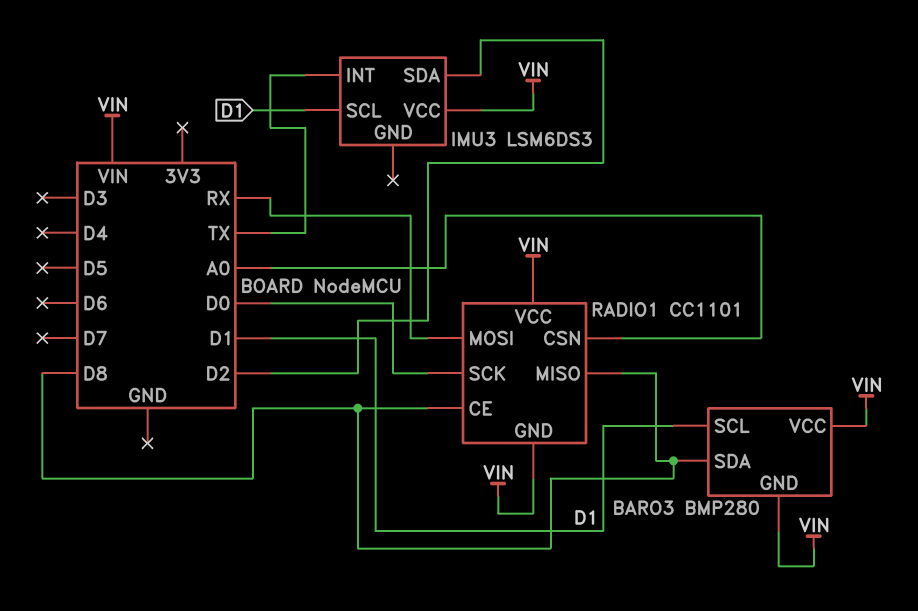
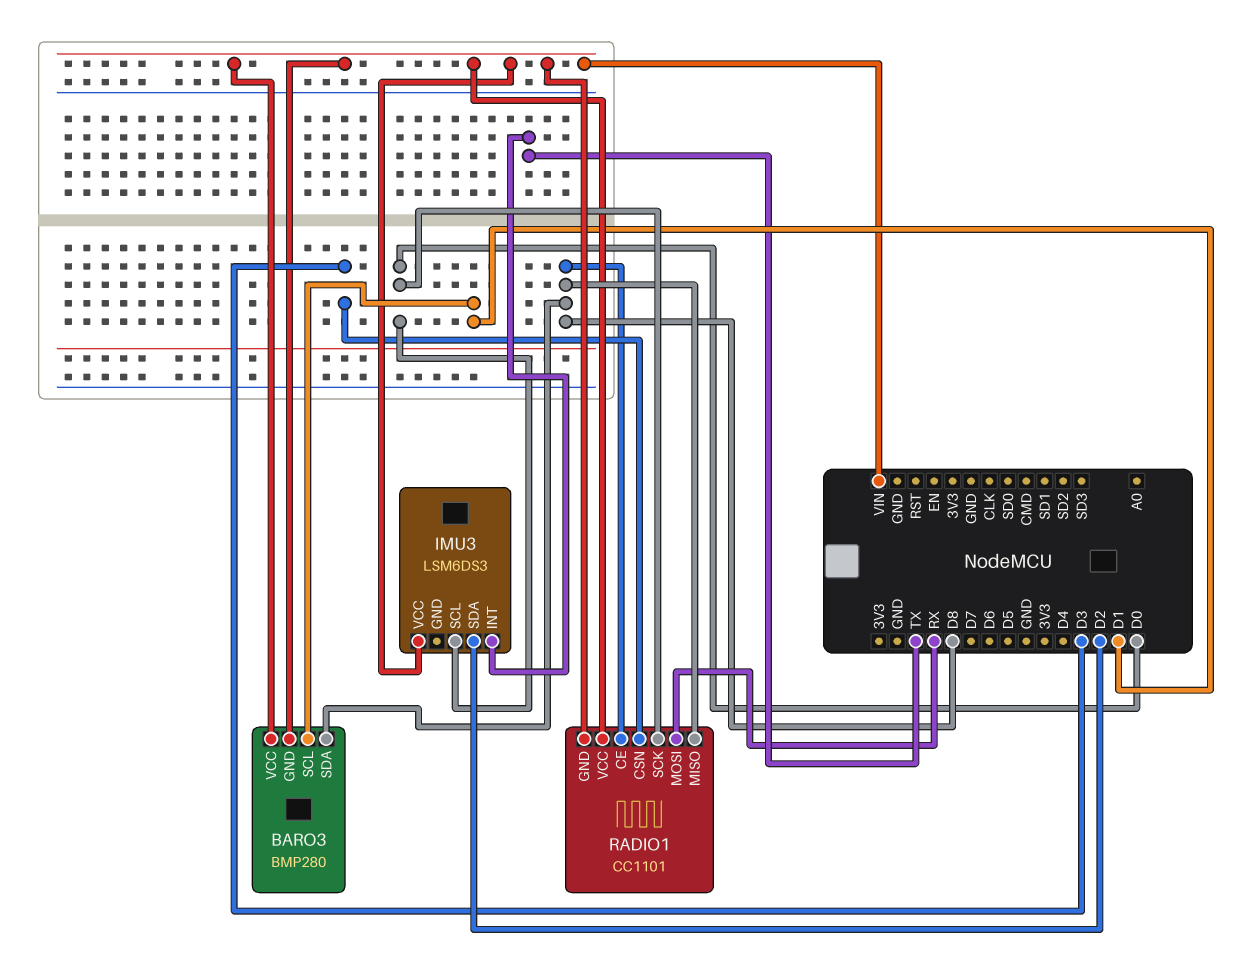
IMU3 pin SCL: D1 -> D0
RADIO1 pin CSN: A0 -> D3

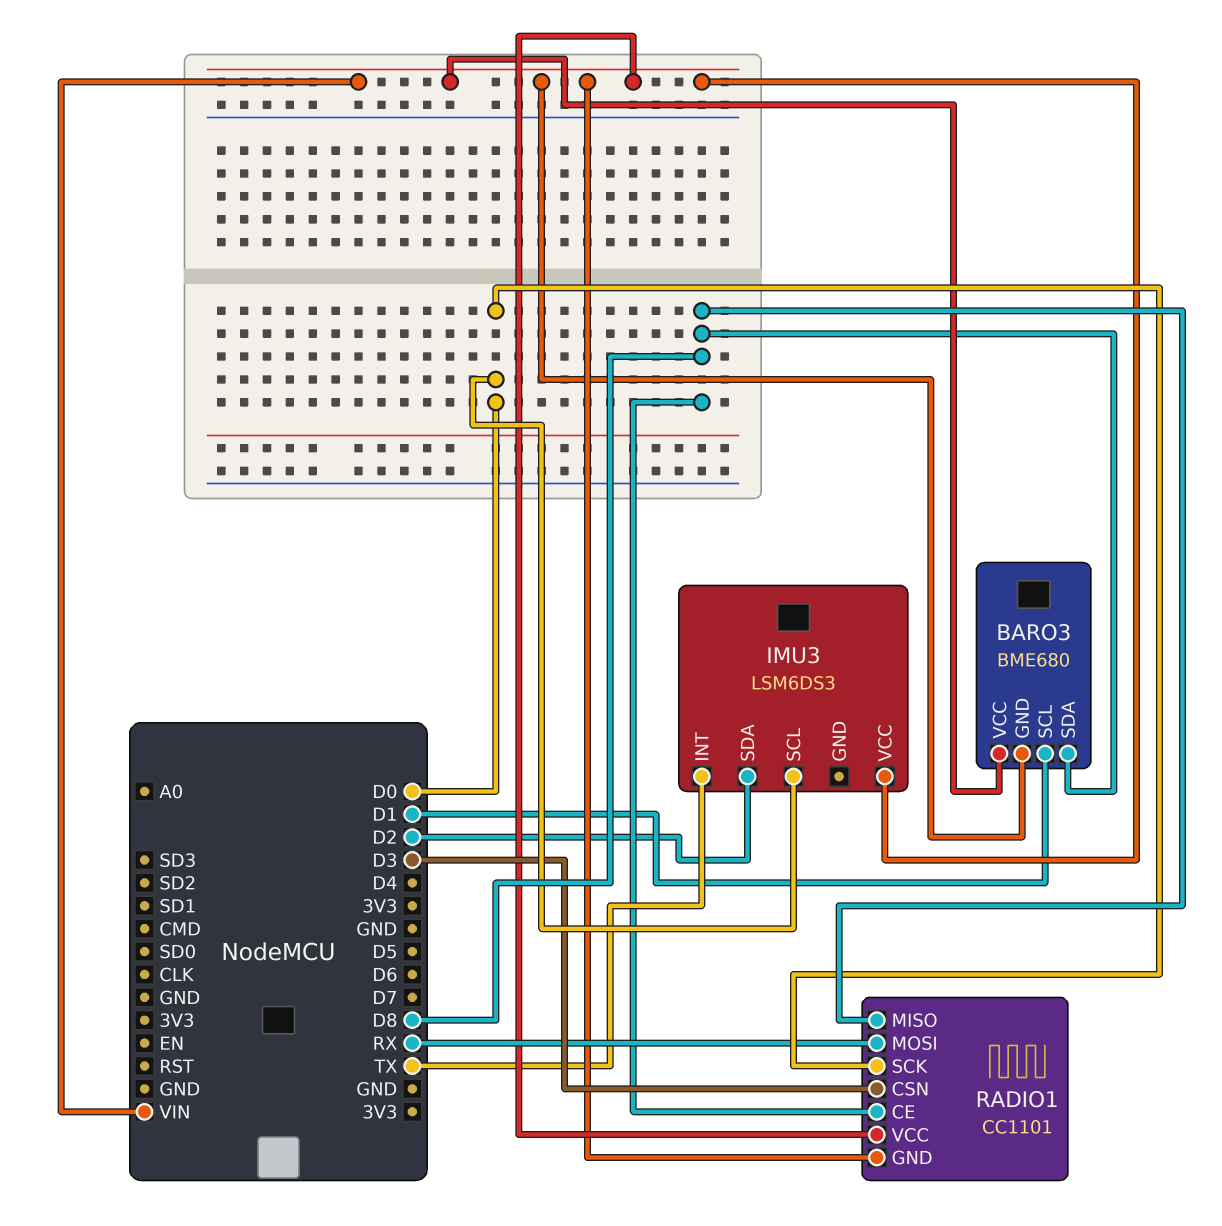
BARO3: BMP280 -> BME680

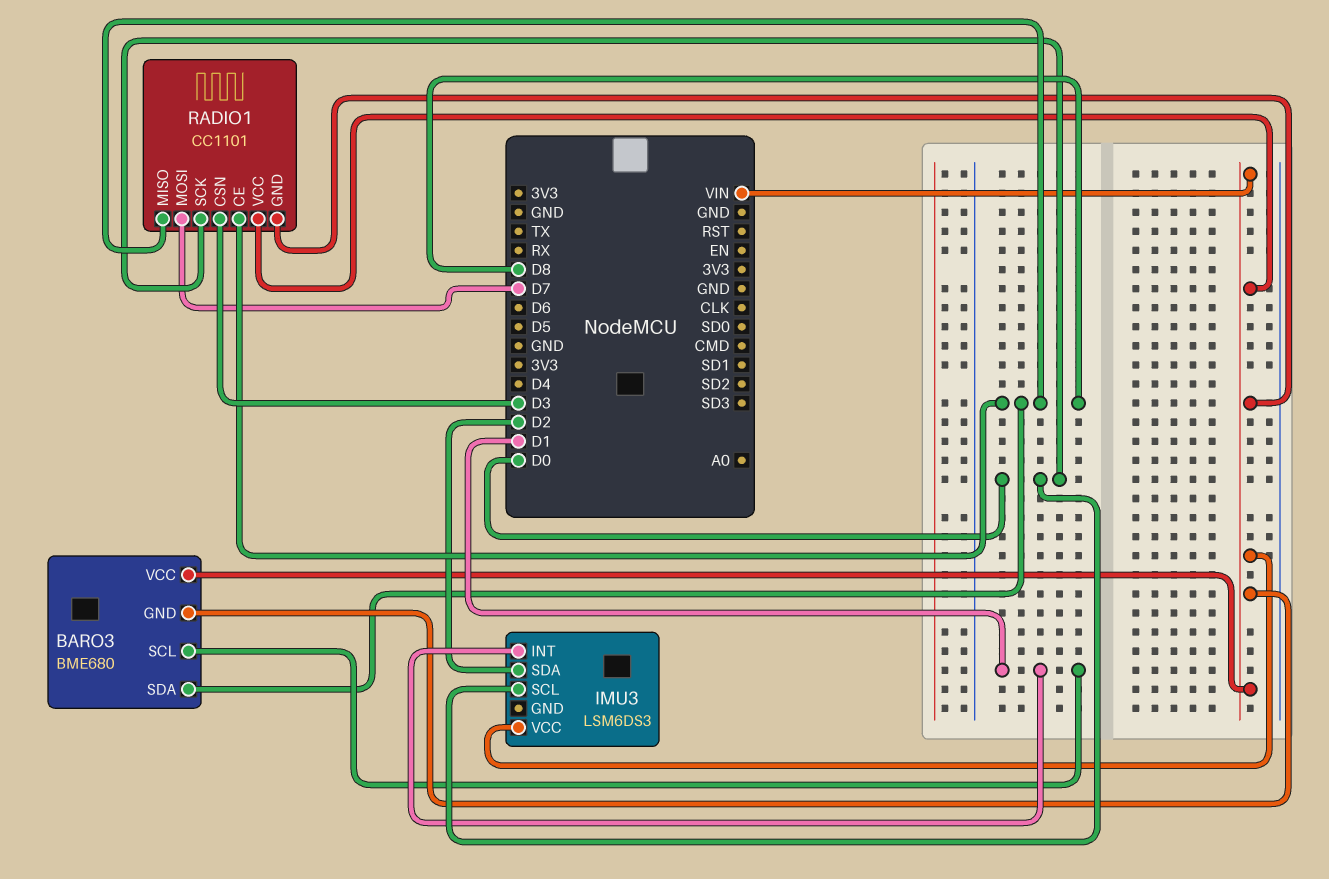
IMU3 pin INT: TX -> D1
RADIO1 pin MOSI: RX -> D7

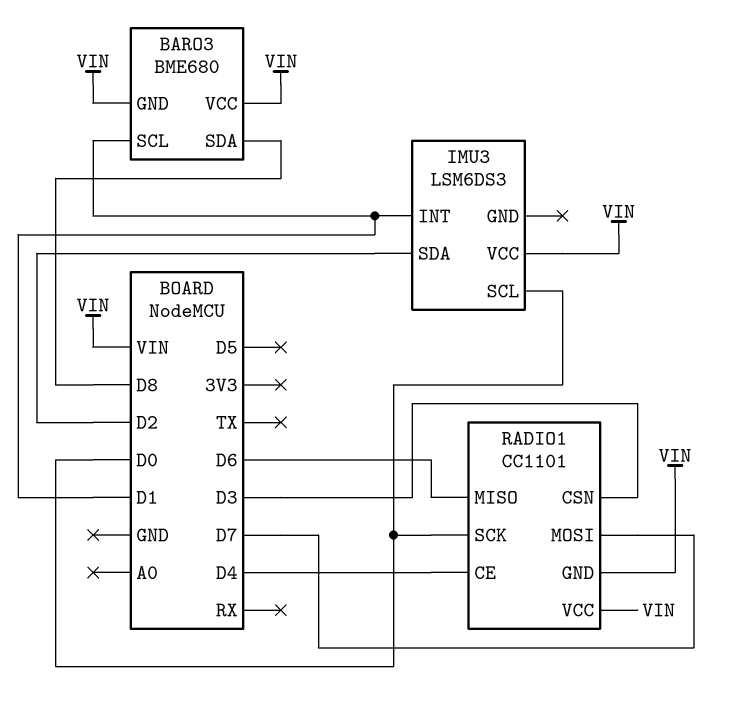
RADIO1 pin CE: D8 -> D4
RADIO1 pin MISO: D8 -> D6

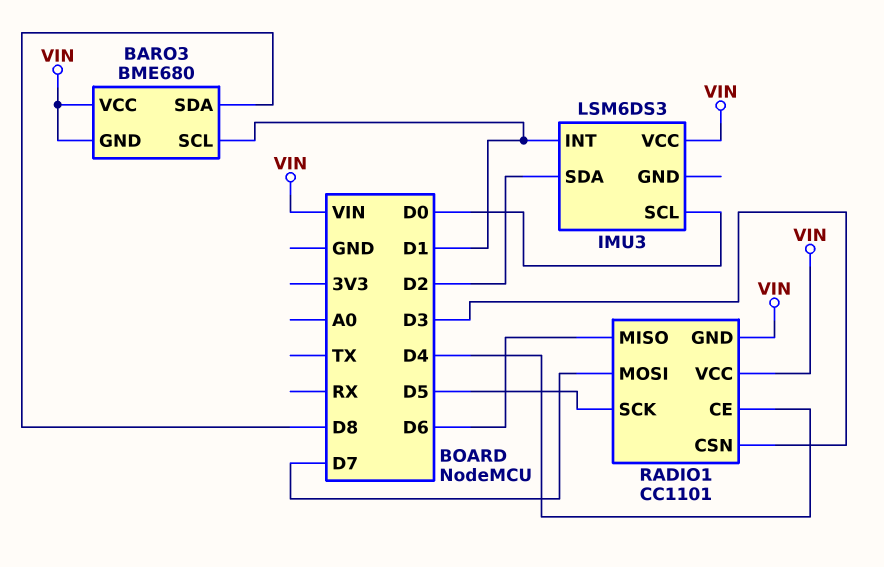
RADIO1 pin SCK: D0 -> D5

